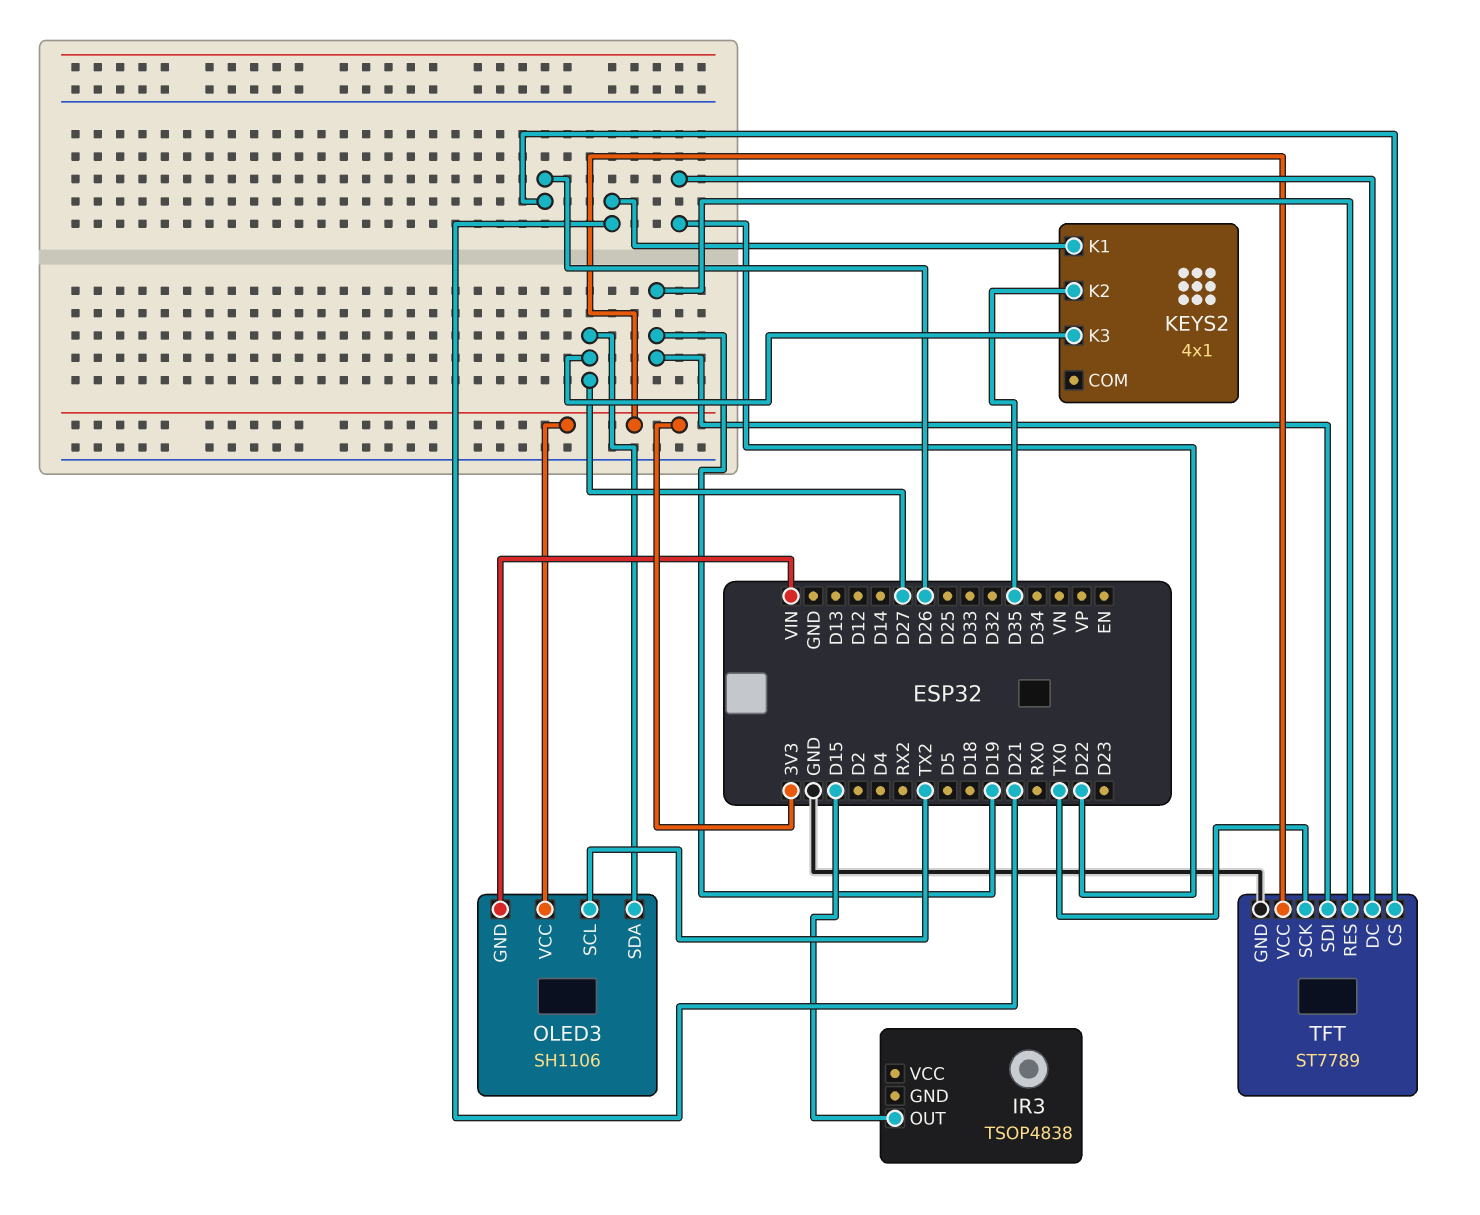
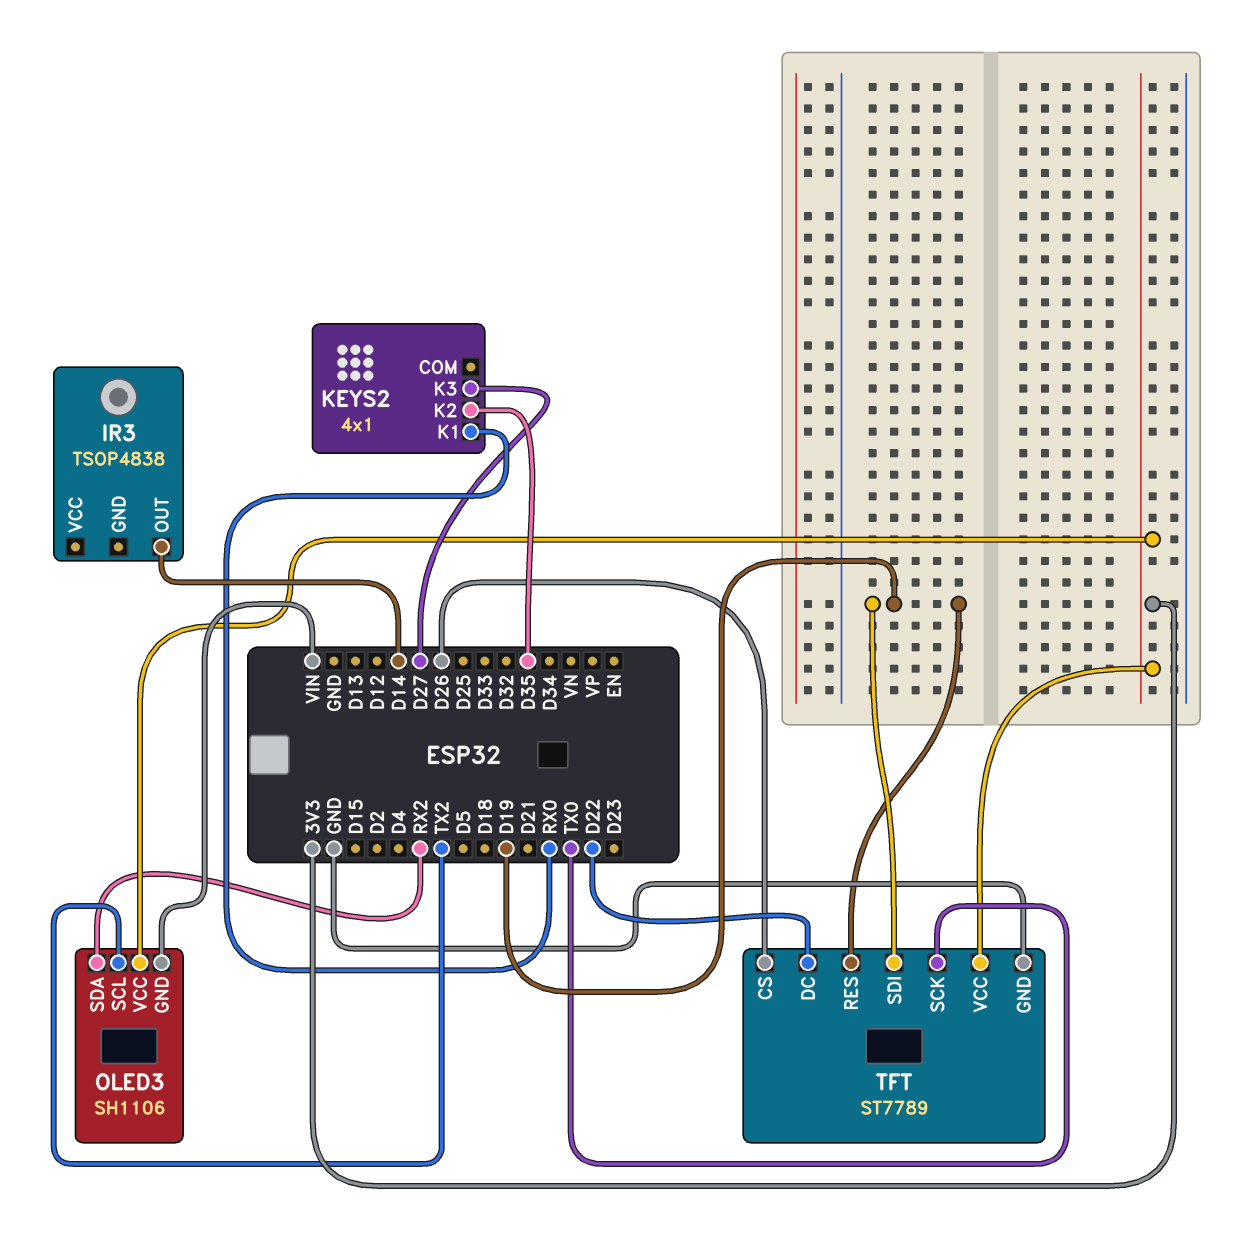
IR3 pin OUT: D15 -> D14
KEYS2 pin K1: D21 -> RX0
OLED3 pin SDA: D27 -> RX2

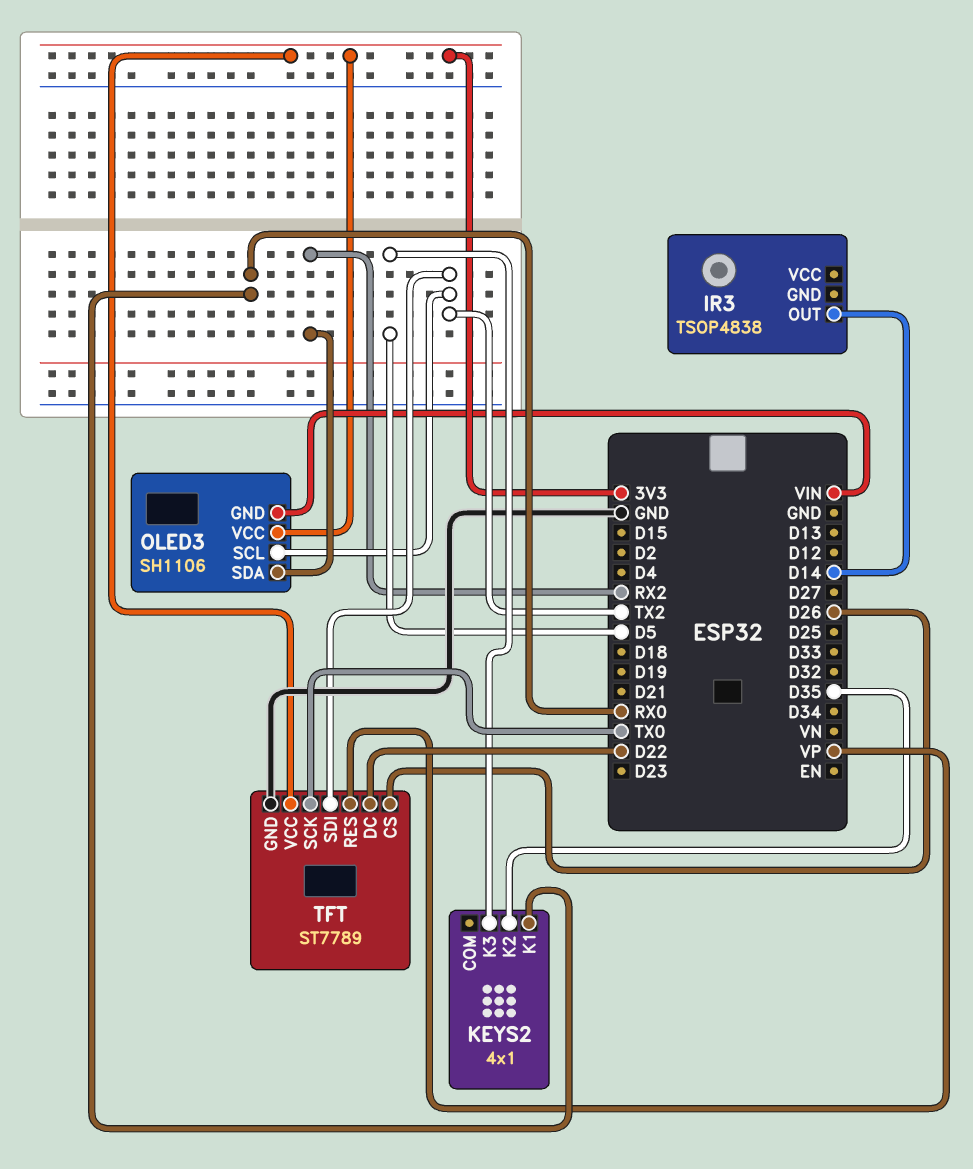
KEYS2 pin K3: D27 -> D5
TFT pin RES: D19 -> VP
TFT pin SDI: D19 -> TX2

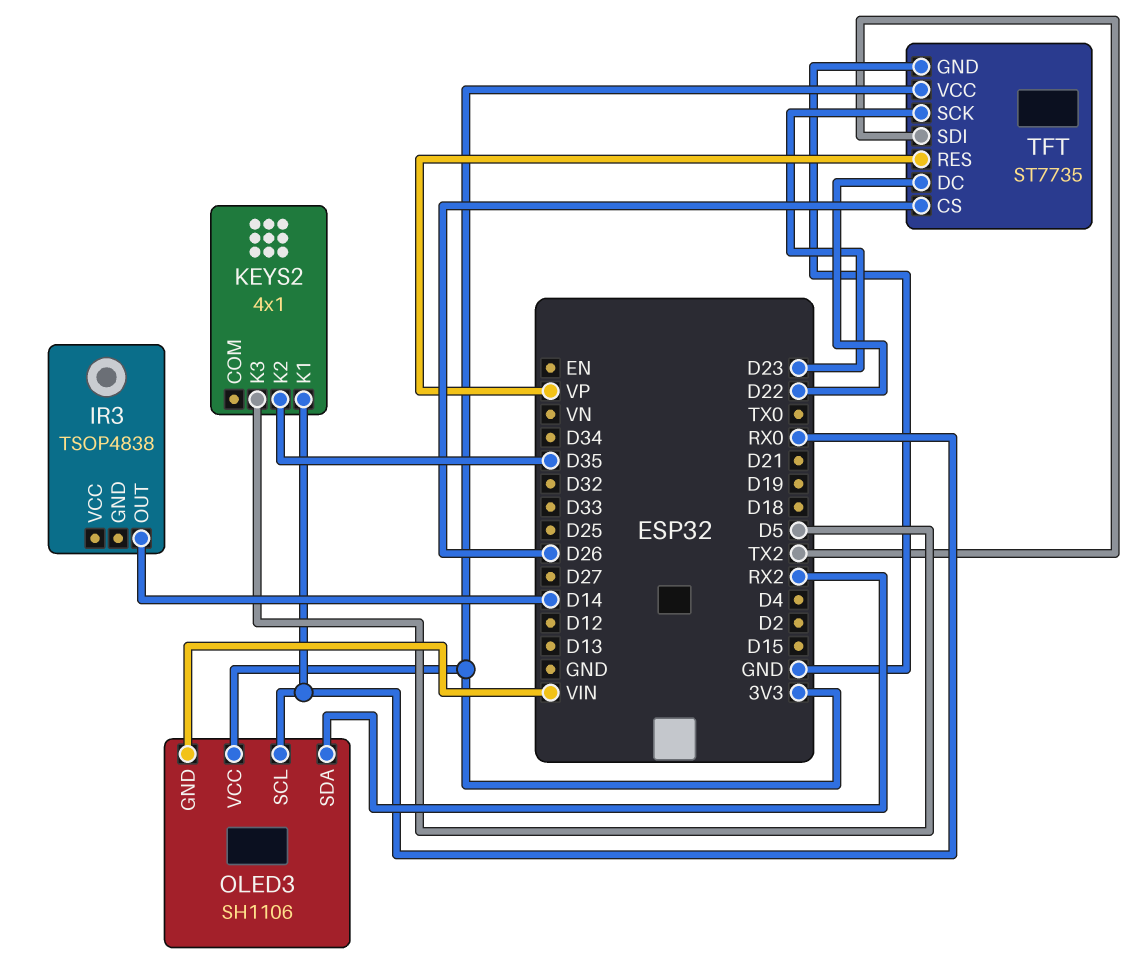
OLED3 pin SCL: TX2 -> RX0
TFT: ST7789 -> ST7735
TFT pin SCK: TX0 -> D23

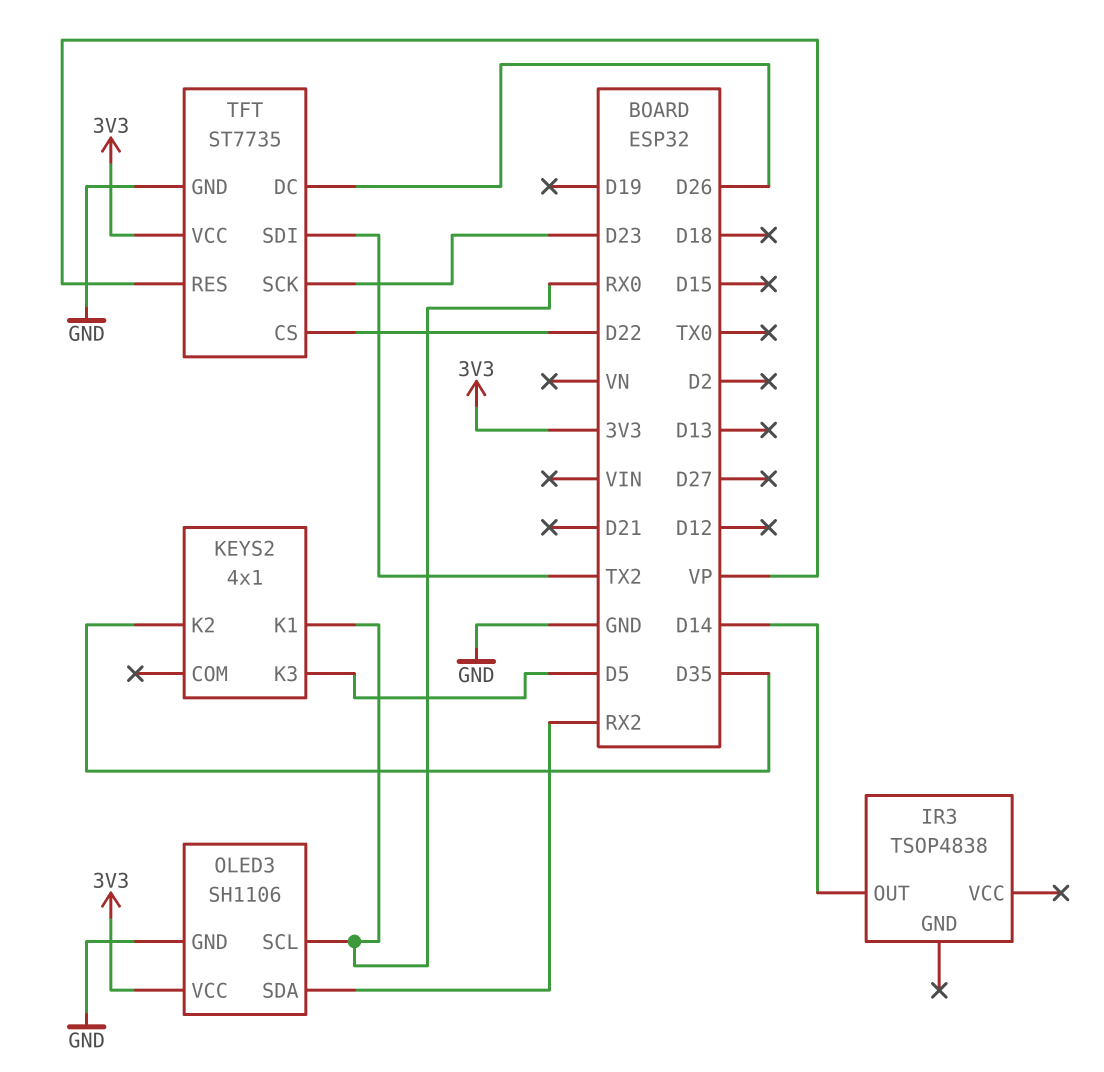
OLED3 pin GND: VIN -> GND
TFT pin CS: D26 -> D22
TFT pin DC: D22 -> D26

